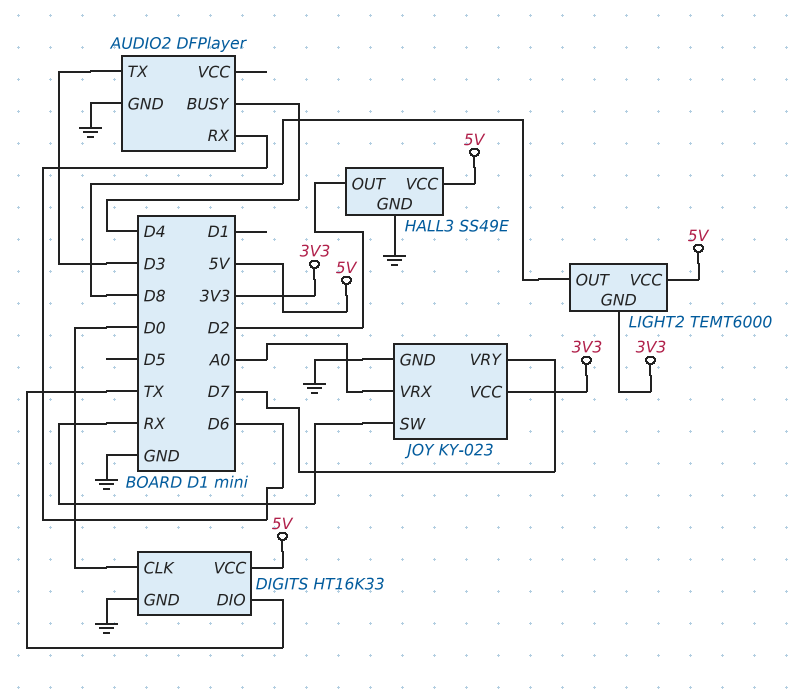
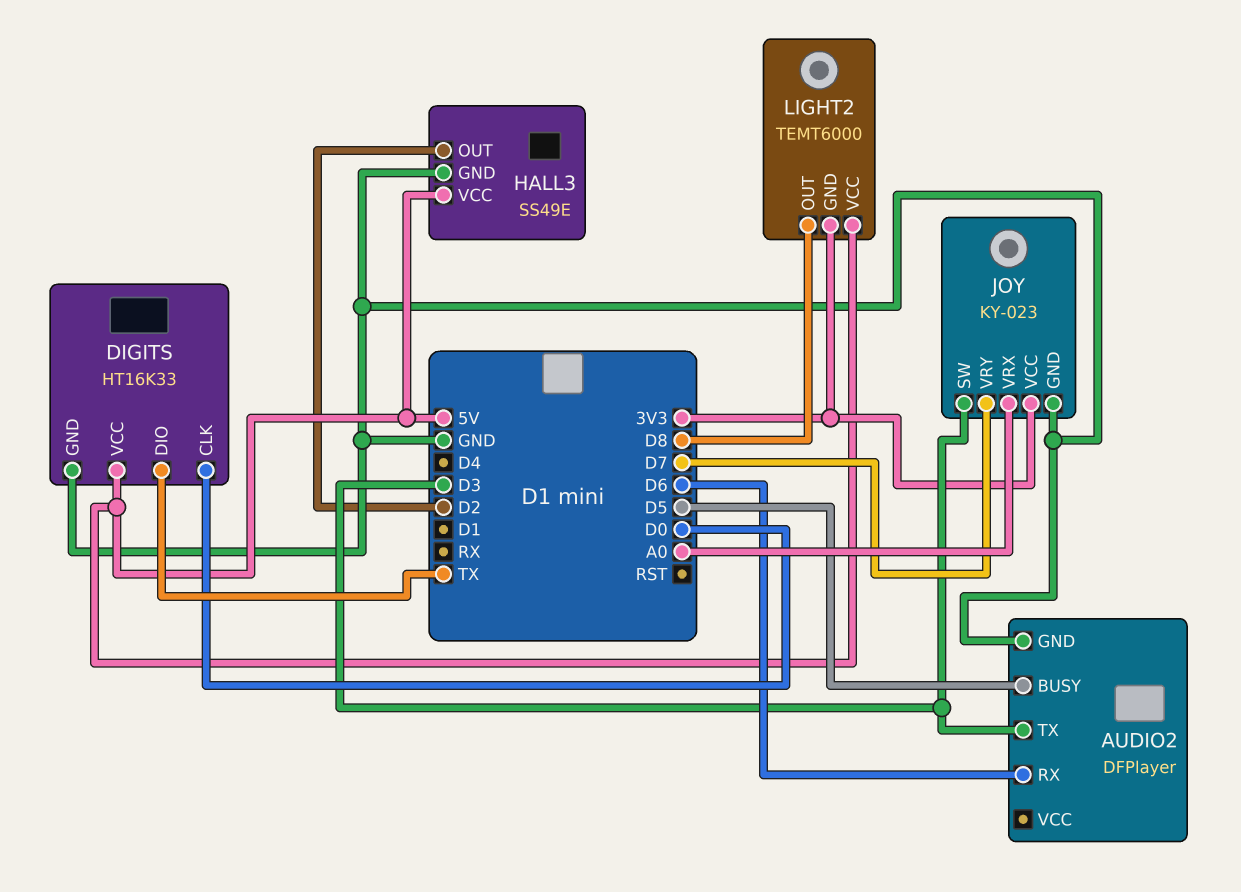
AUDIO2 pin BUSY: D4 -> D5
JOY pin SW: RX -> D3

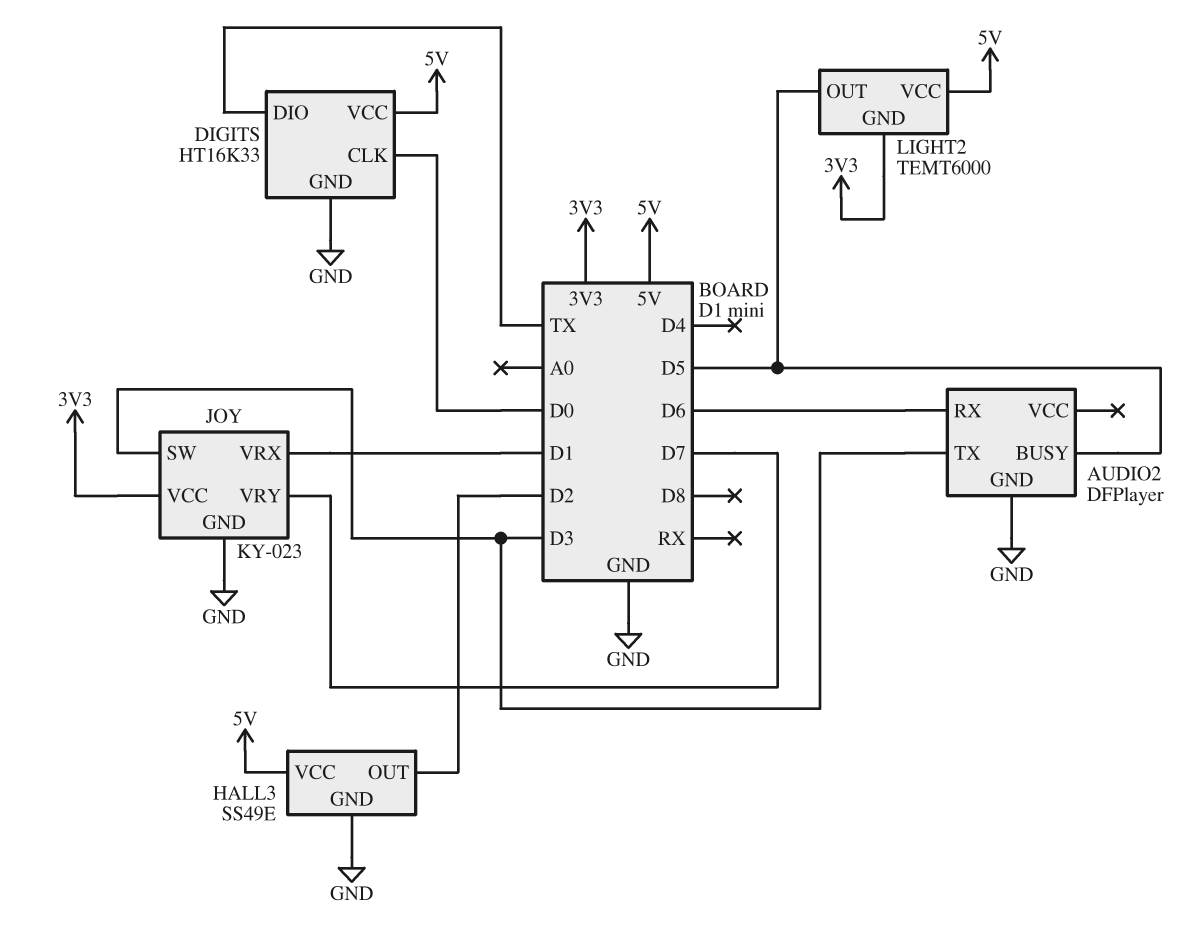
JOY pin VRX: A0 -> D1
LIGHT2 pin OUT: D8 -> D5

